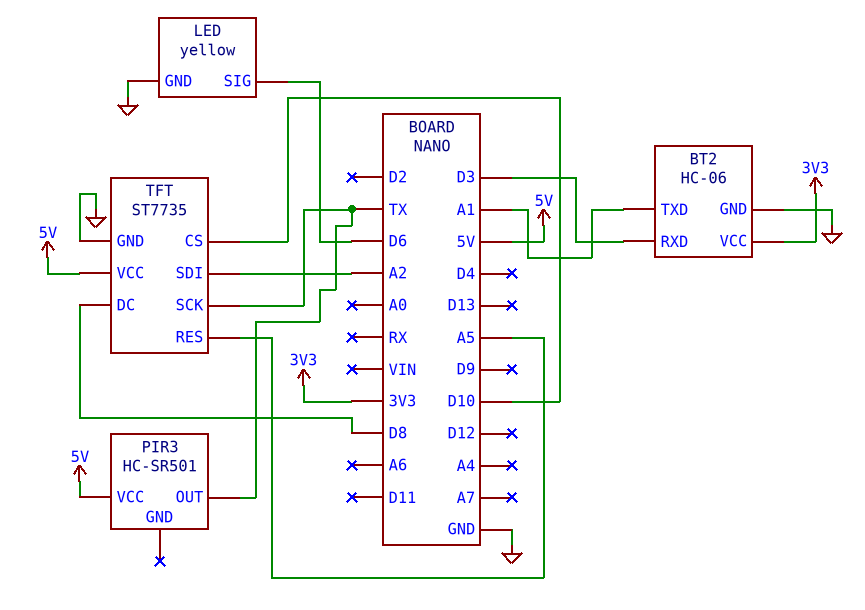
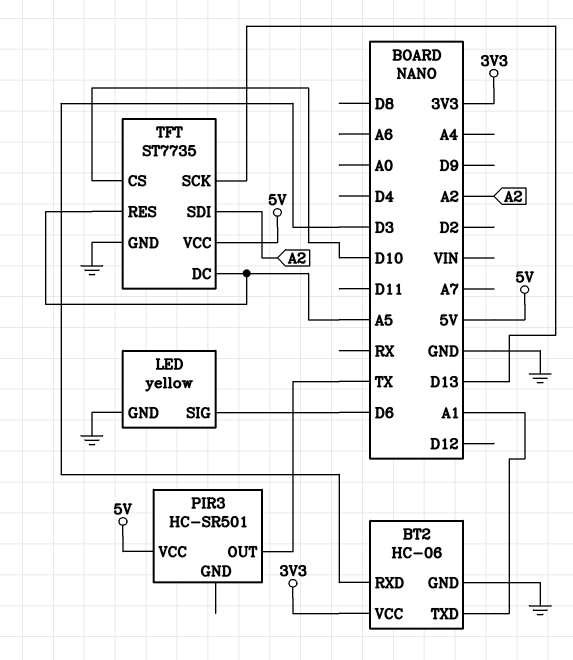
TFT pin DC: D8 -> A5
TFT pin SCK: TX -> D13

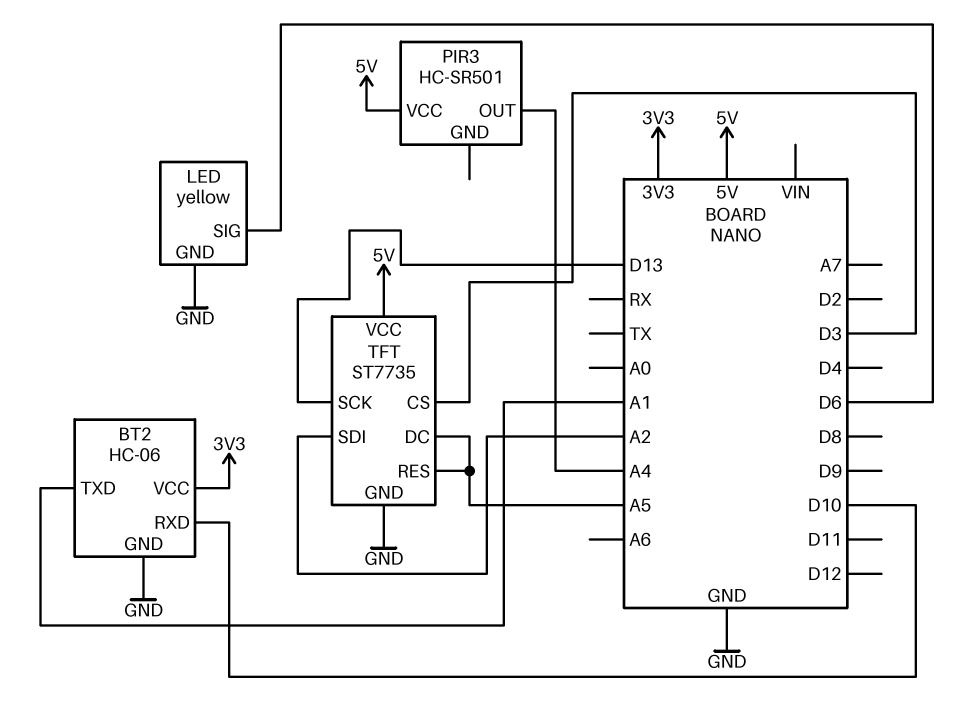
BT2 pin RXD: D3 -> D10
PIR3 pin OUT: TX -> A4
TFT pin CS: D10 -> D3

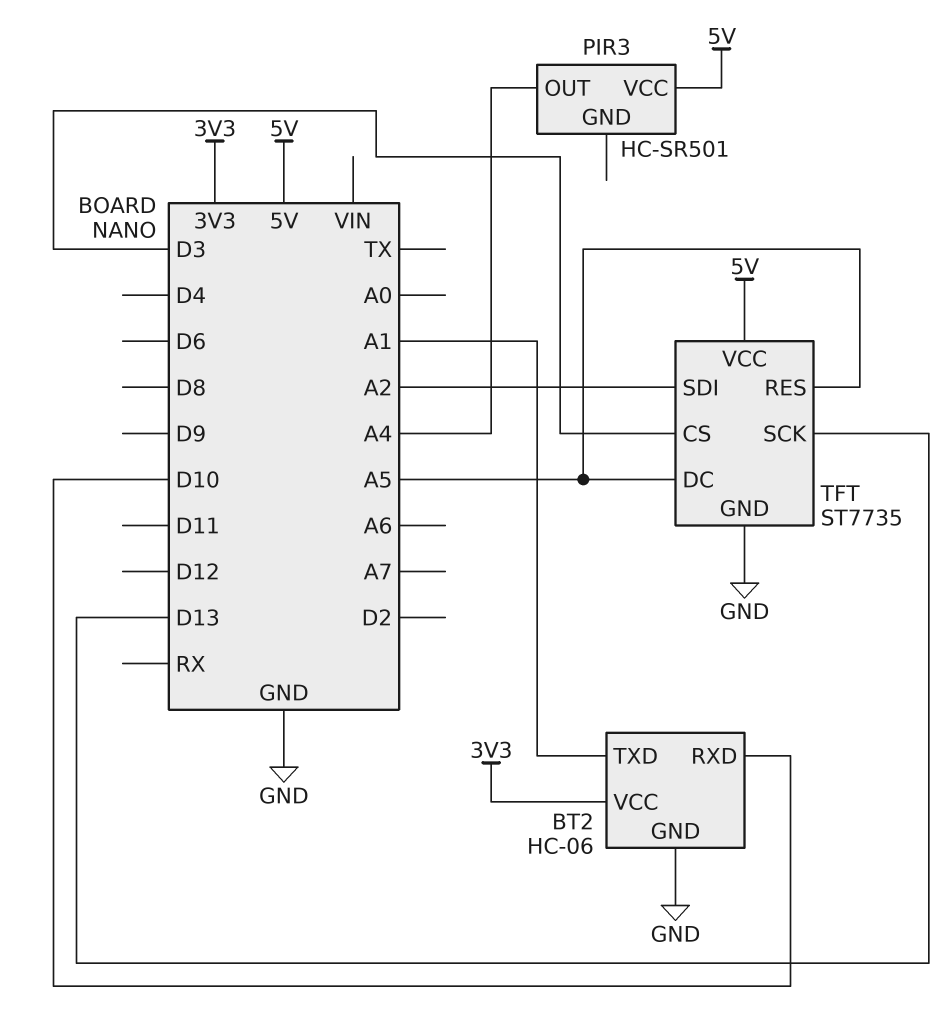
LED: yellow -> none
LED pin GND: GND -> none
LED pin SIG: D6 -> none

